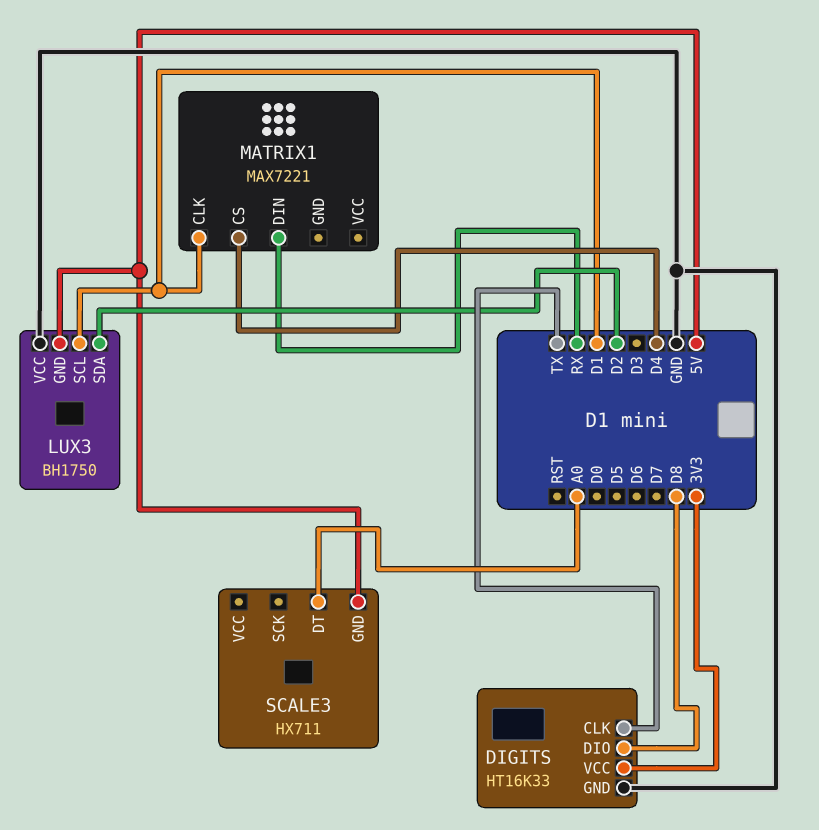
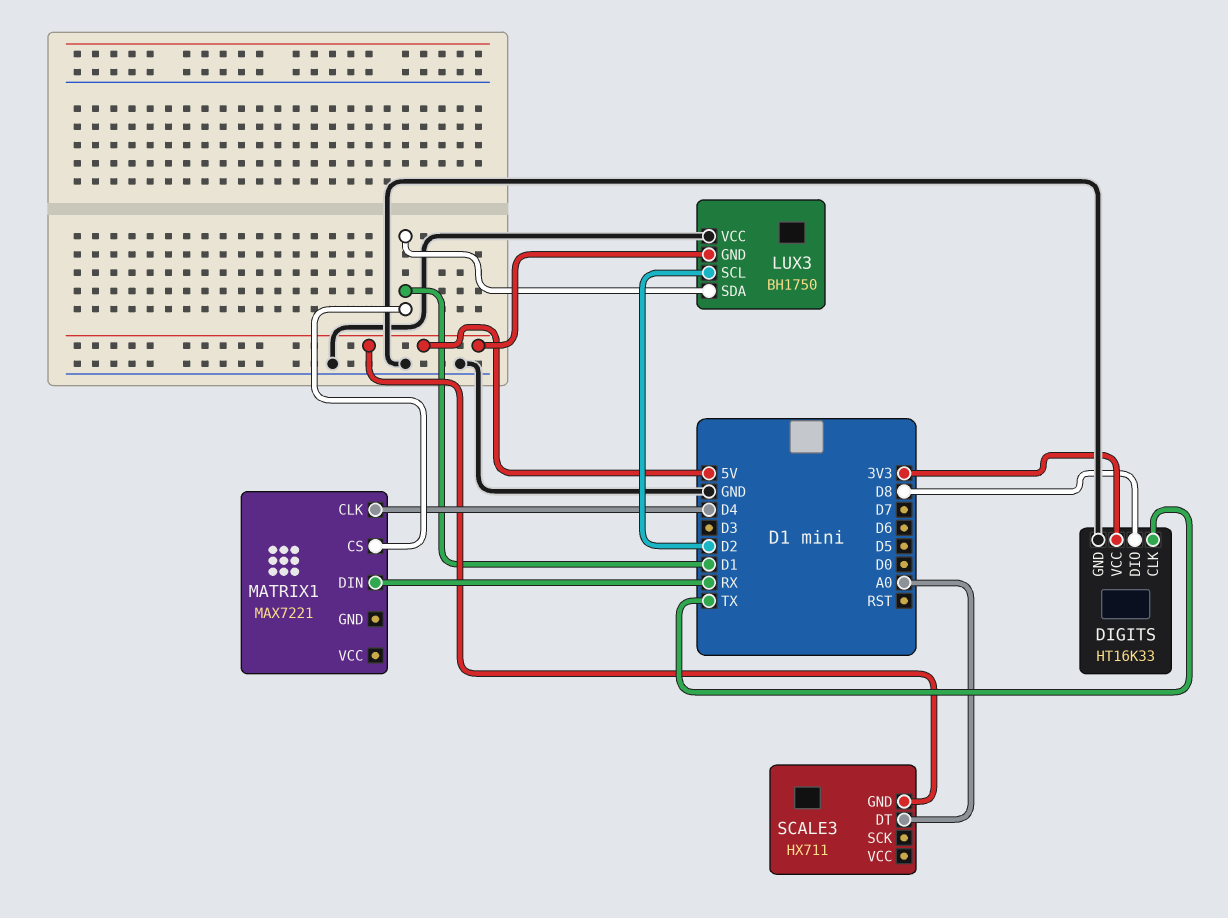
LUX3 pin SCL: D1 -> D2
LUX3 pin SDA: D2 -> D1
MATRIX1 pin CLK: D1 -> D4
MATRIX1 pin CS: D4 -> D1

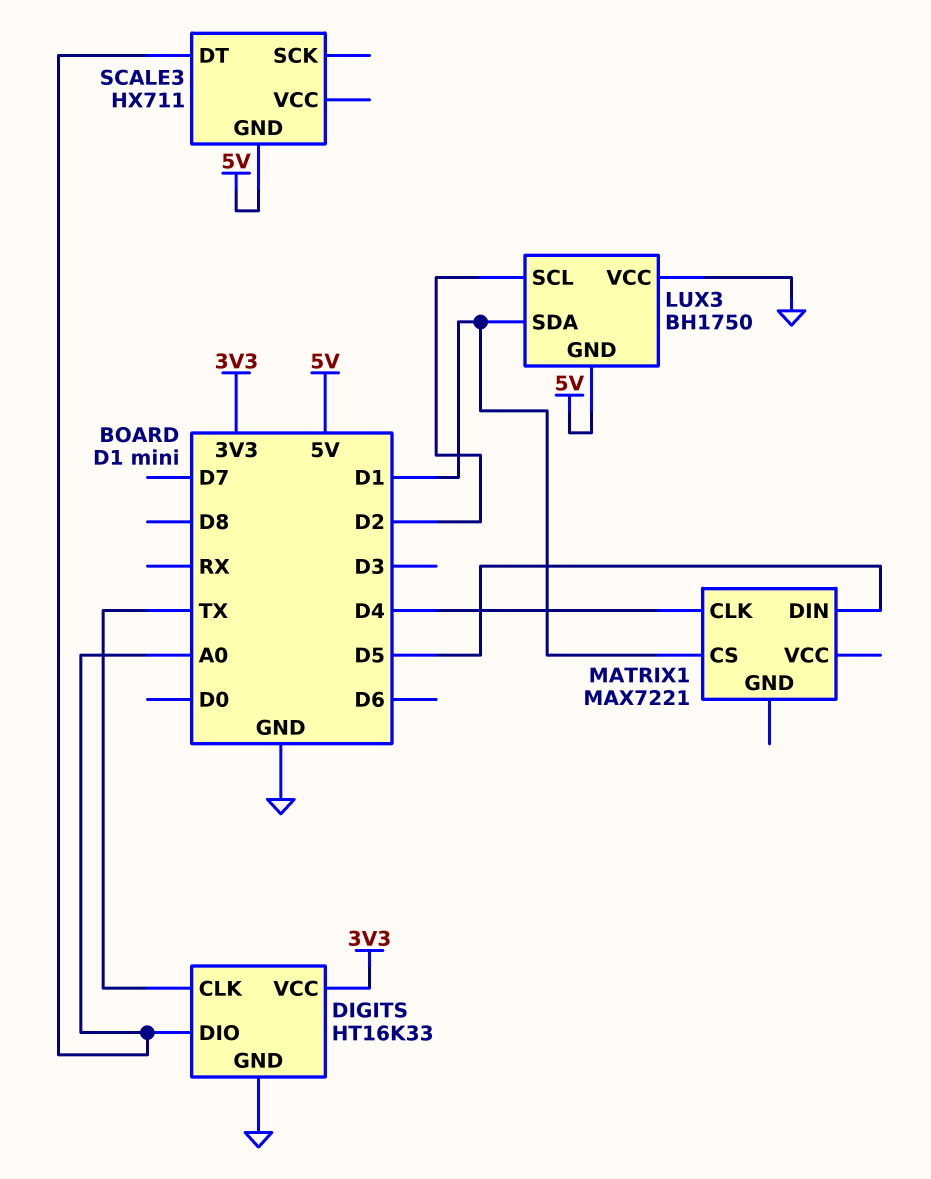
DIGITS pin DIO: D8 -> A0
MATRIX1 pin DIN: RX -> D5

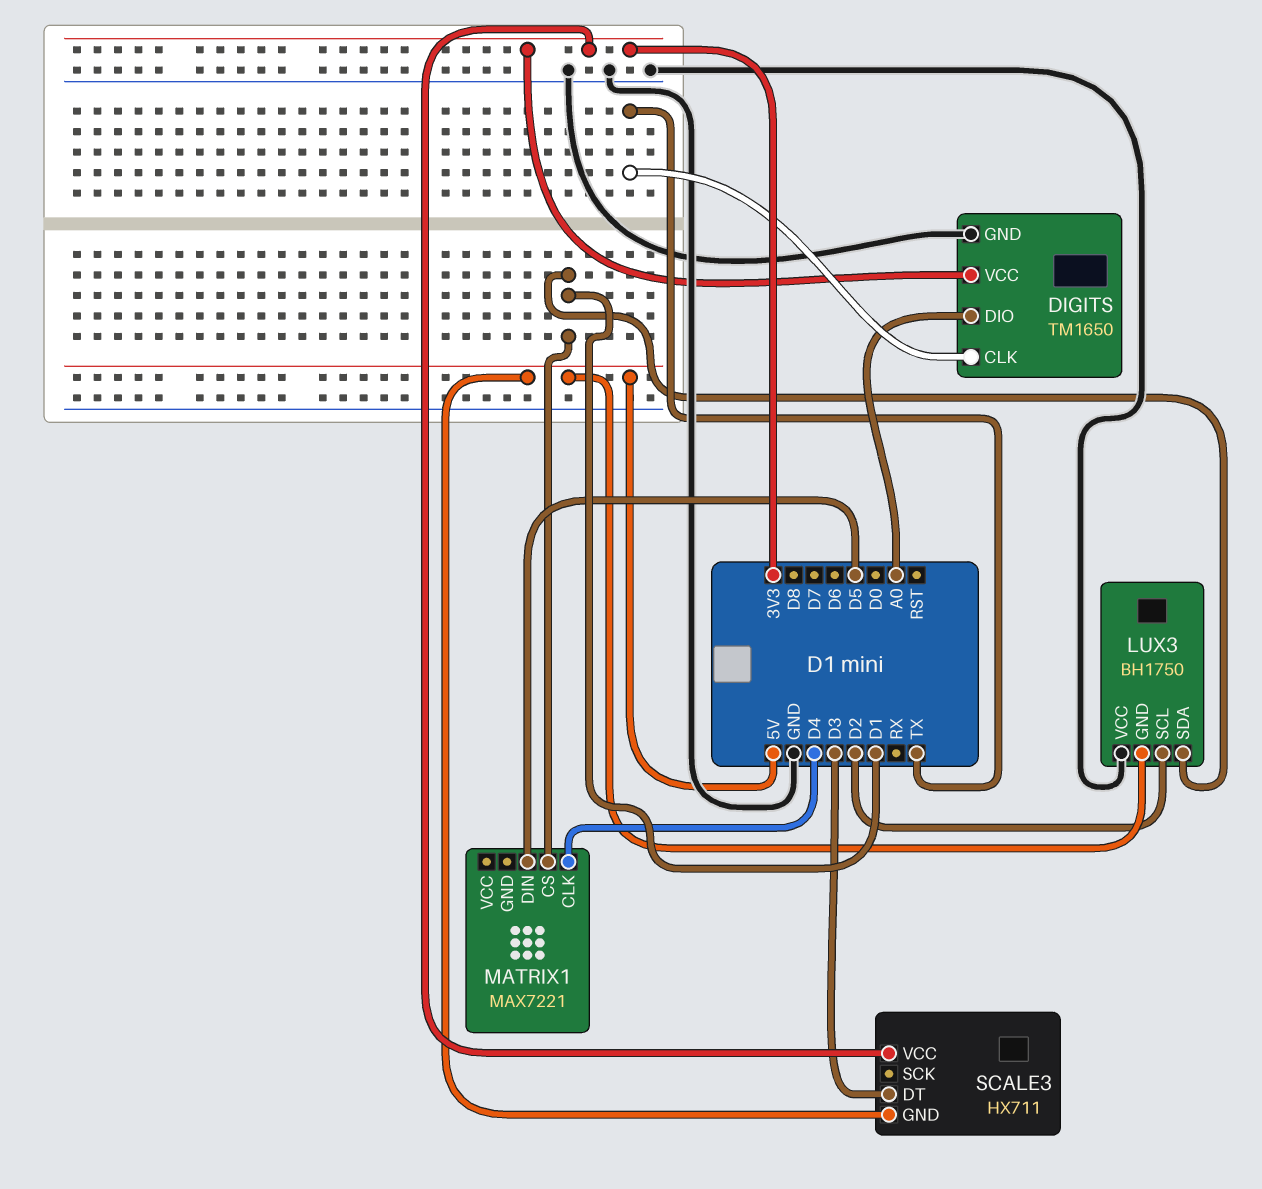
DIGITS: HT16K33 -> TM1650
SCALE3 pin DT: A0 -> D3
SCALE3 pin VCC: none -> 3V3

